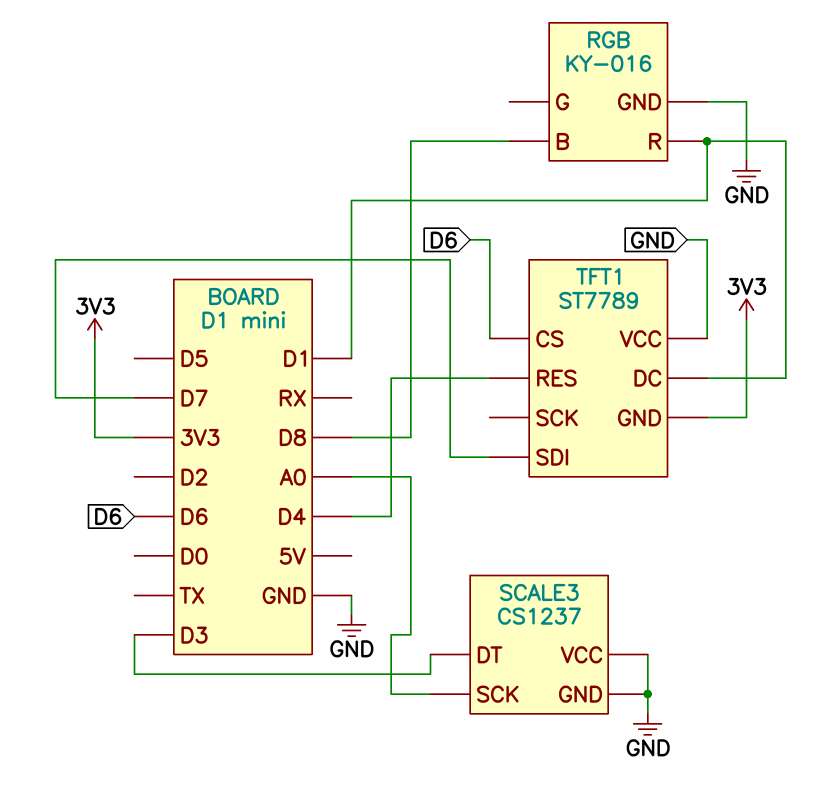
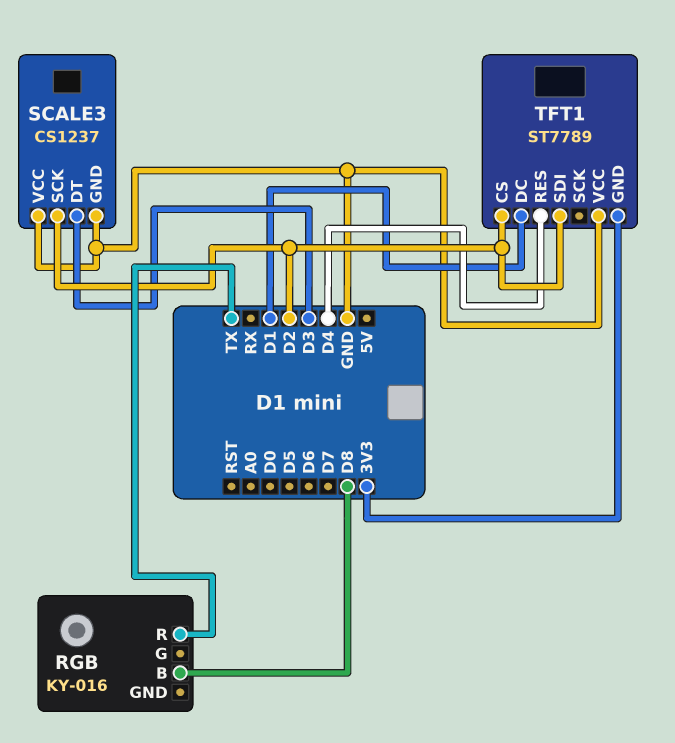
RGB pin GND: GND -> none
RGB pin R: D1 -> TX
SCALE3 pin SCK: A0 -> D2
TFT1 pin CS: D6 -> D2
TFT1 pin SDI: D7 -> D2

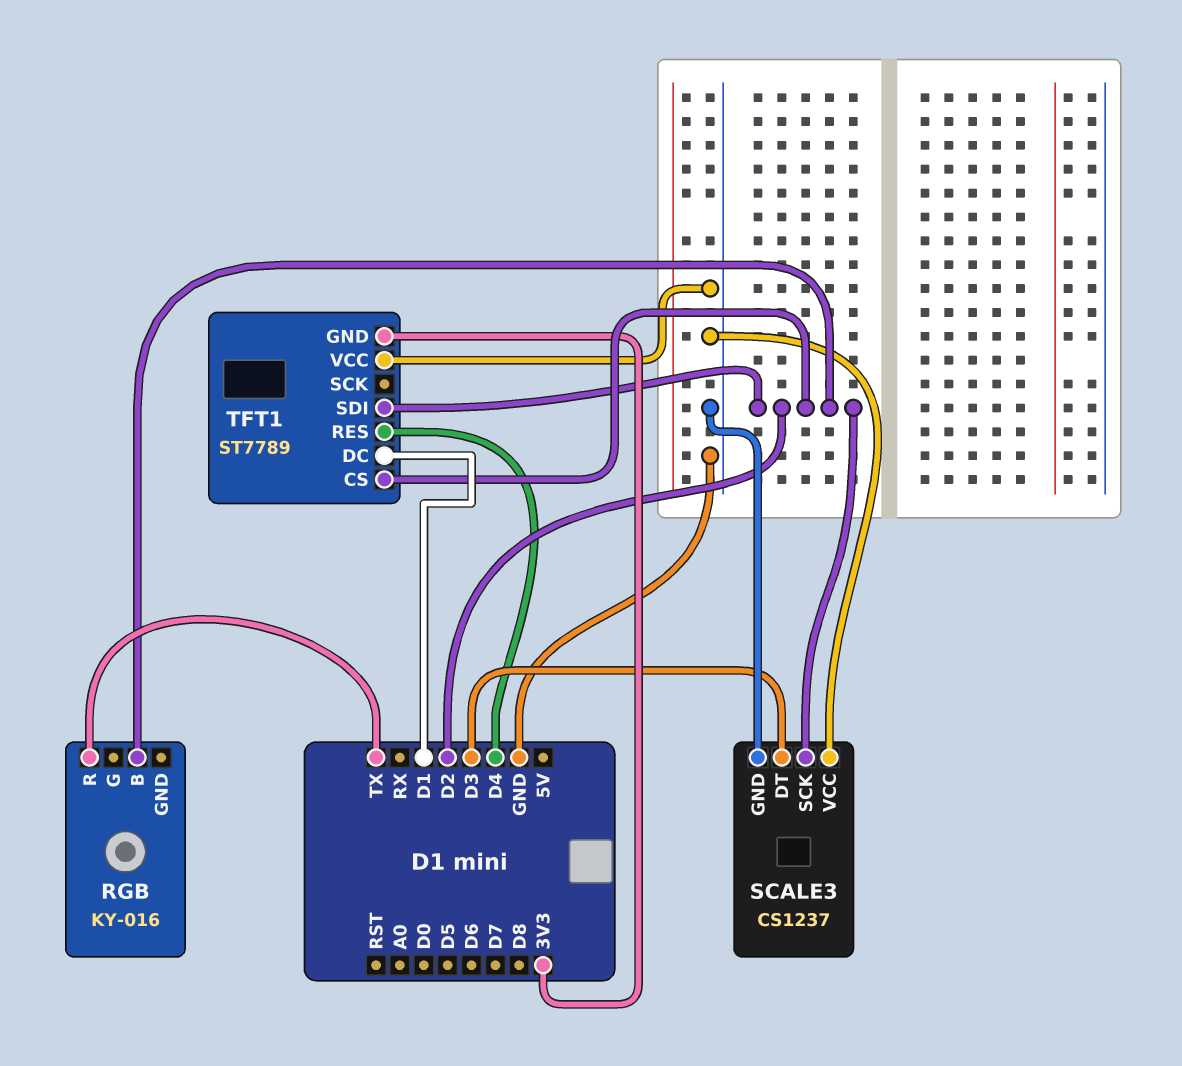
RGB pin B: D8 -> D2

